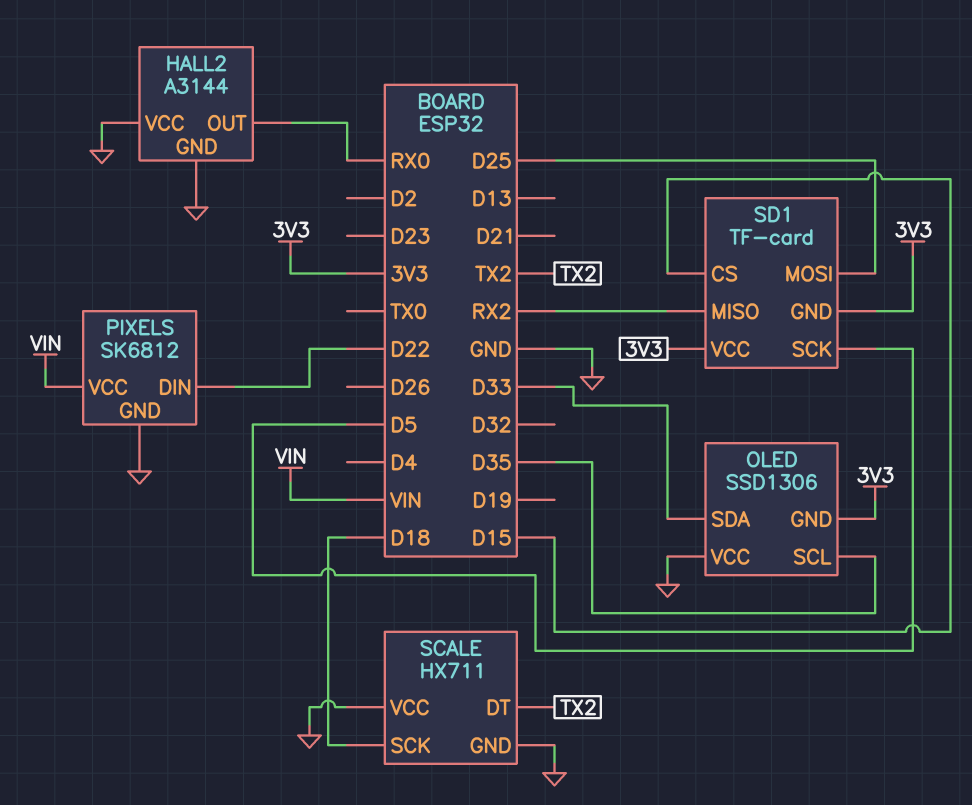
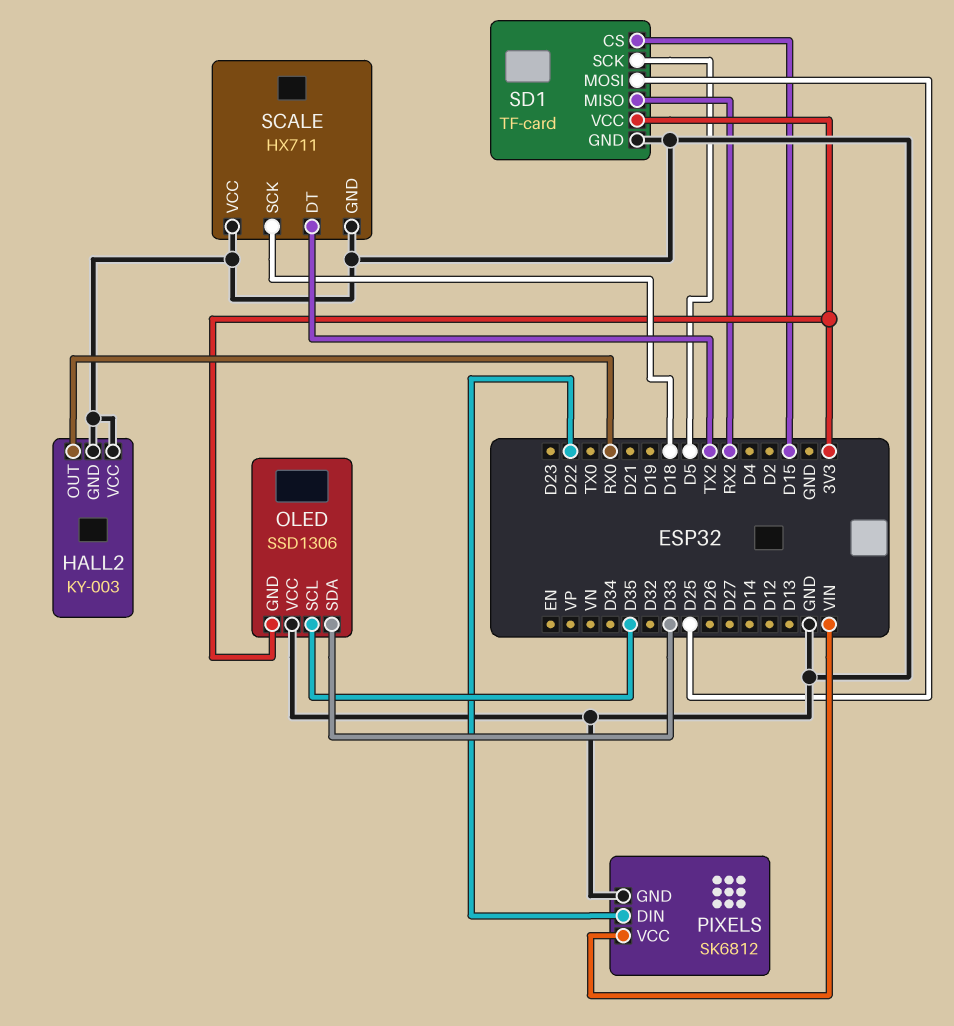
HALL2: A3144 -> KY-003
SD1 pin GND: 3V3 -> GND

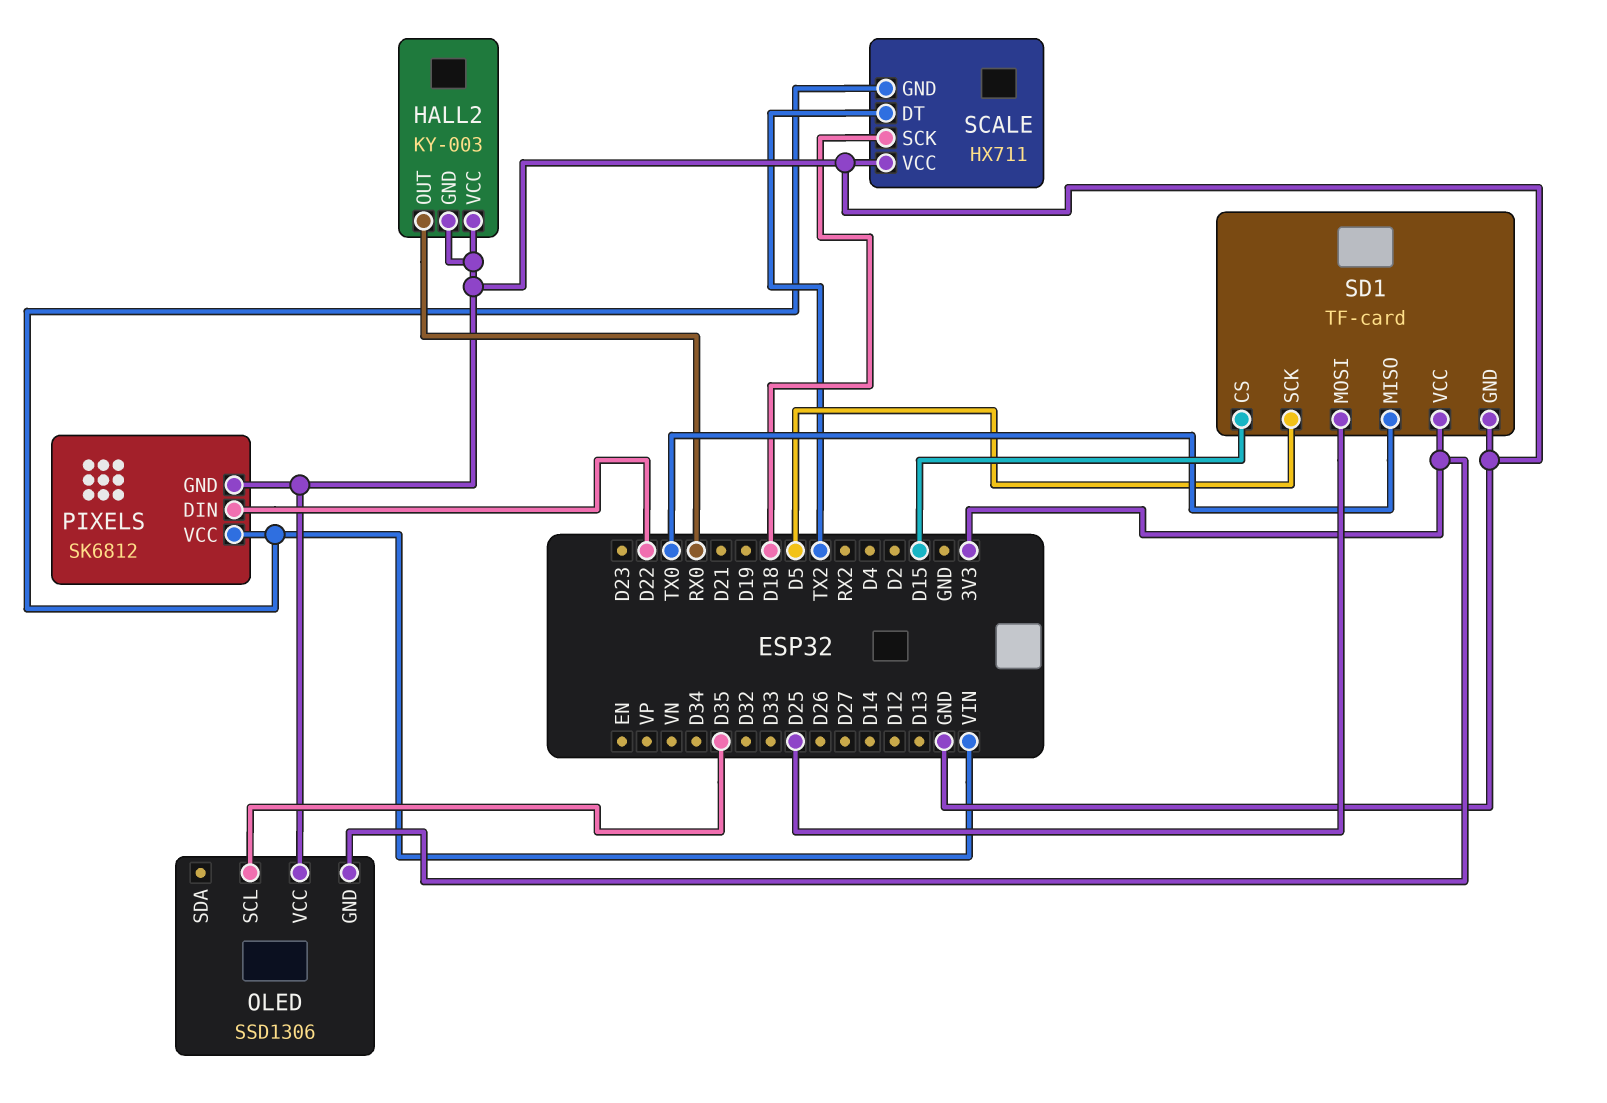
OLED pin SDA: D33 -> none
SCALE pin GND: GND -> VIN
SD1 pin MISO: RX2 -> TX0

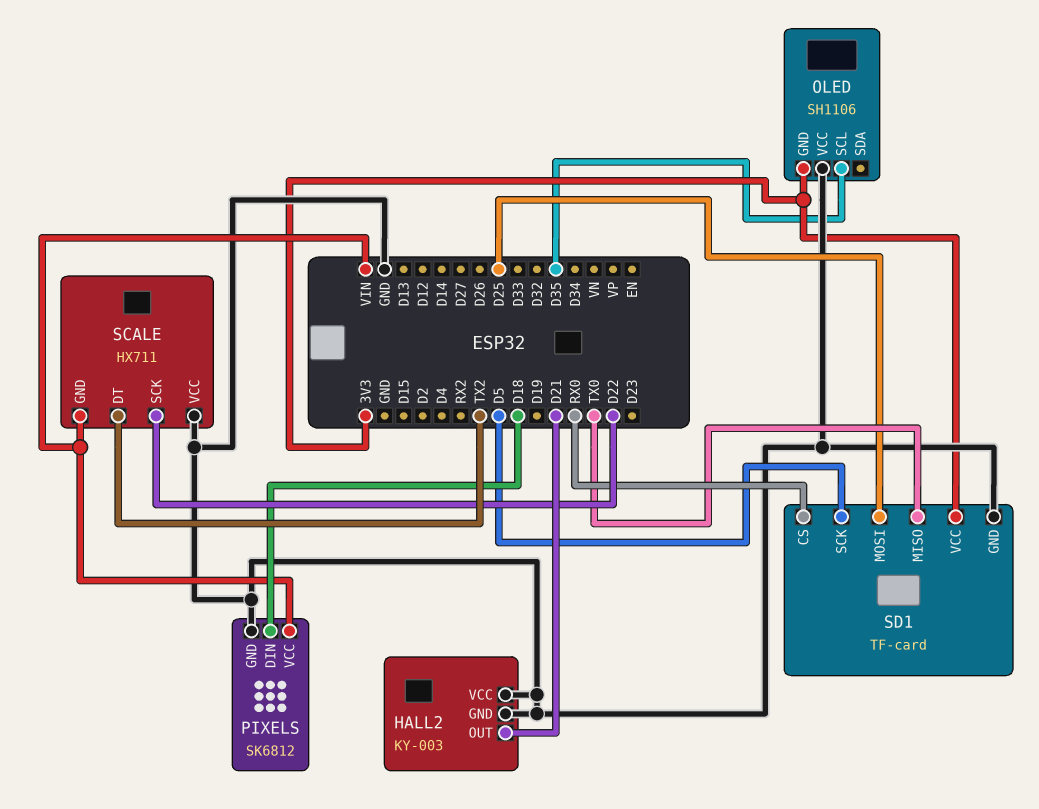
HALL2 pin OUT: RX0 -> D21
OLED: SSD1306 -> SH1106
PIXELS pin DIN: D22 -> D18
SCALE pin SCK: D18 -> D22
SD1 pin CS: D15 -> RX0

